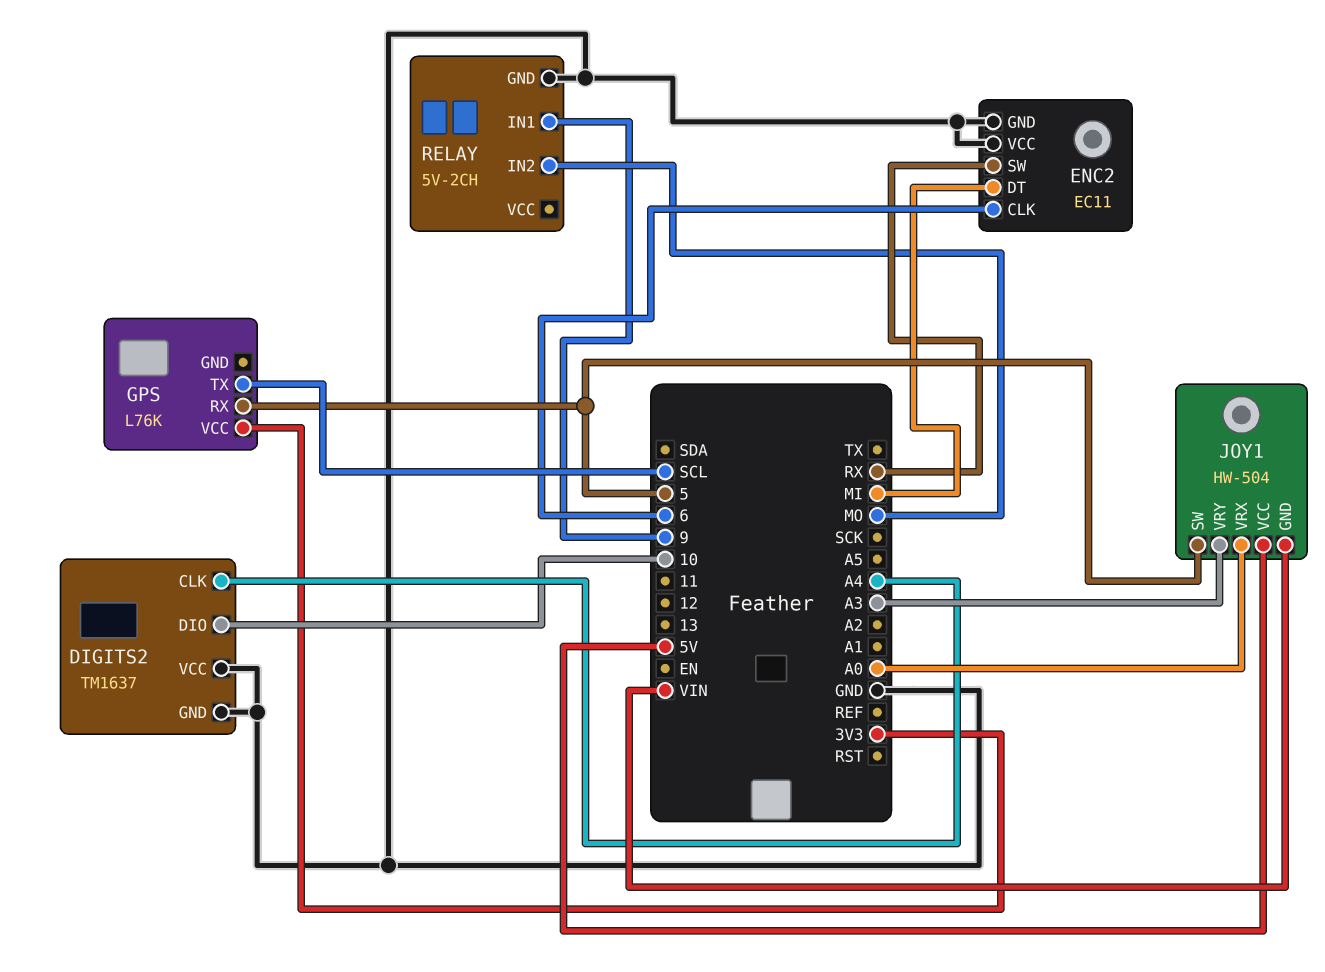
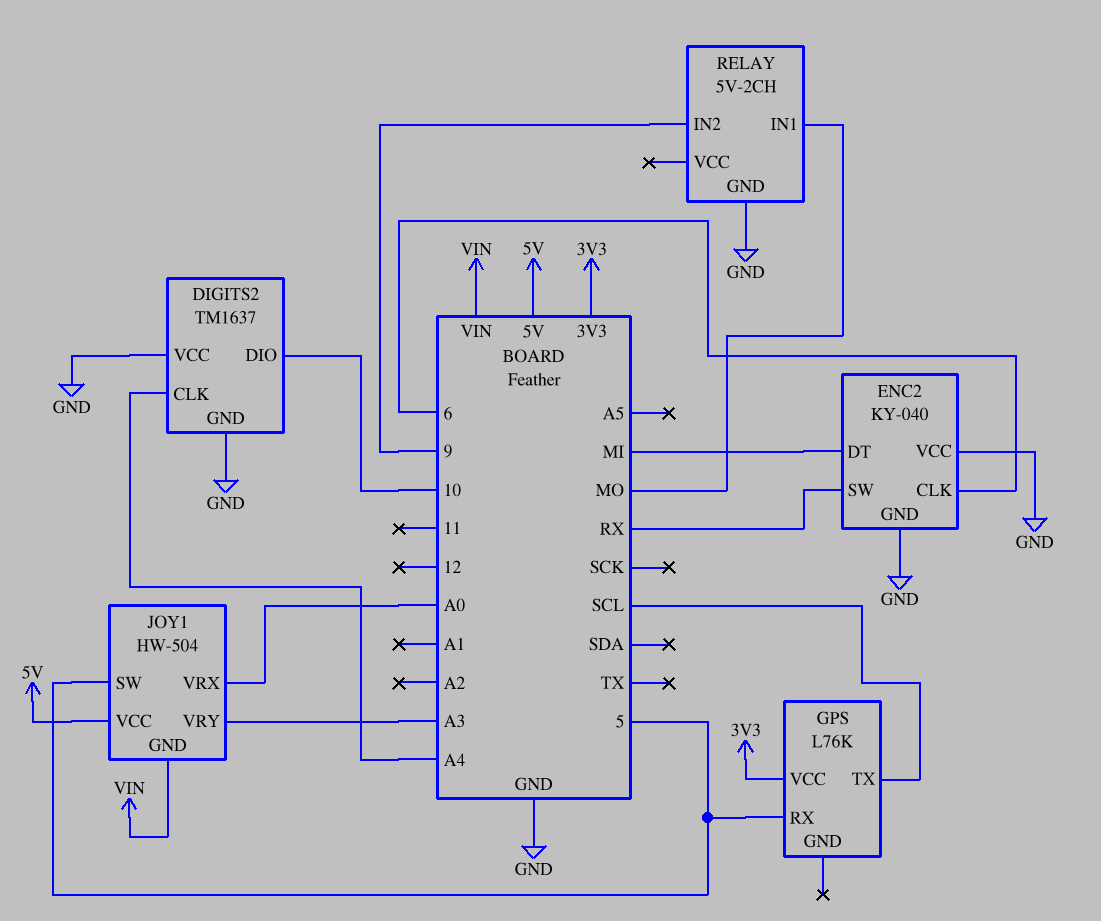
ENC2: EC11 -> KY-040
RELAY pin IN1: 9 -> MO
RELAY pin IN2: MO -> 9

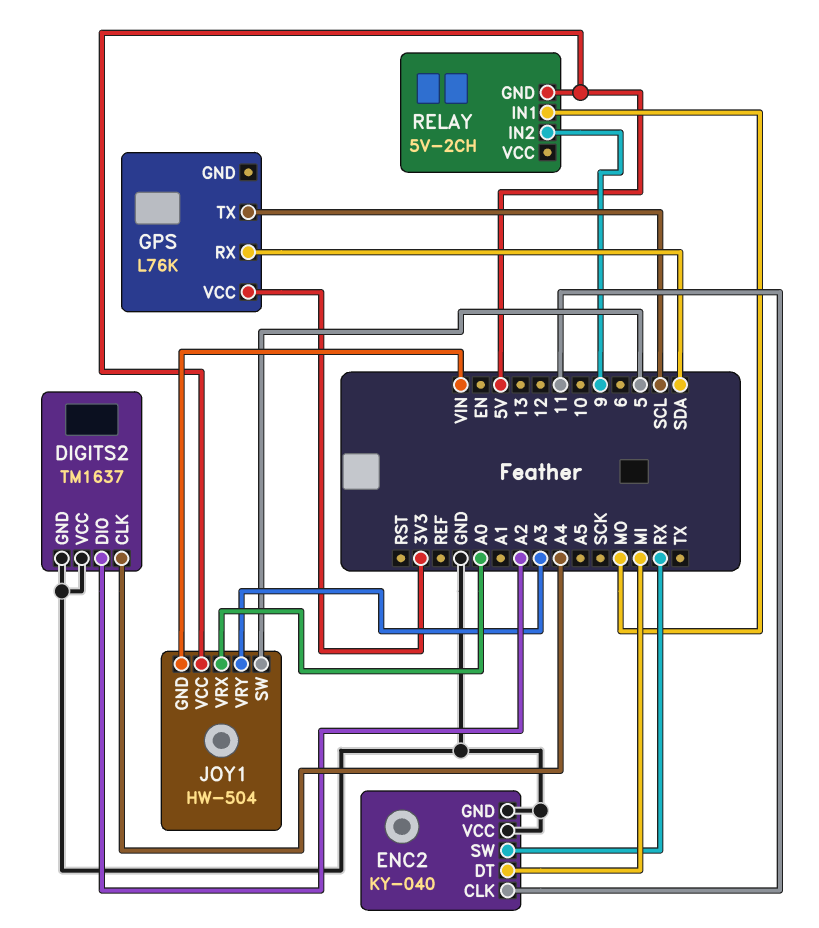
DIGITS2 pin DIO: 10 -> A2
ENC2 pin CLK: 6 -> 11
GPS pin RX: 5 -> SDA
RELAY pin GND: GND -> 5V

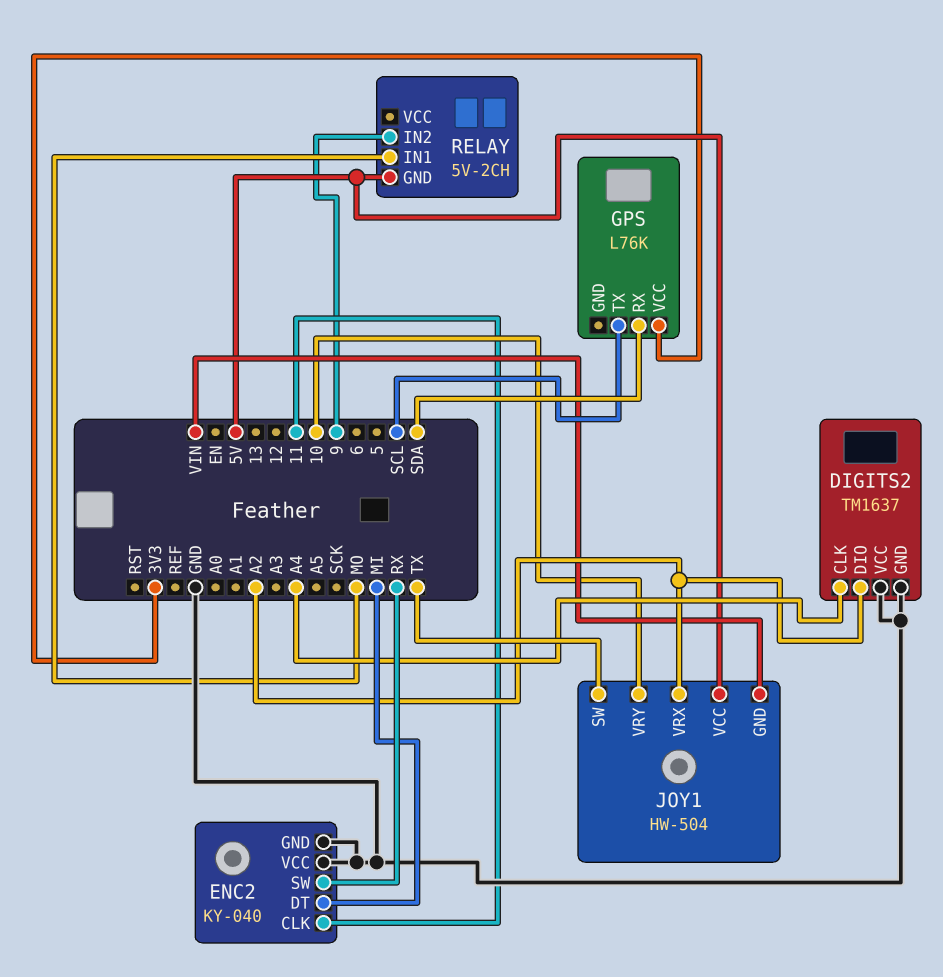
JOY1 pin SW: 5 -> TX
JOY1 pin VRX: A0 -> A2
JOY1 pin VRY: A3 -> 10

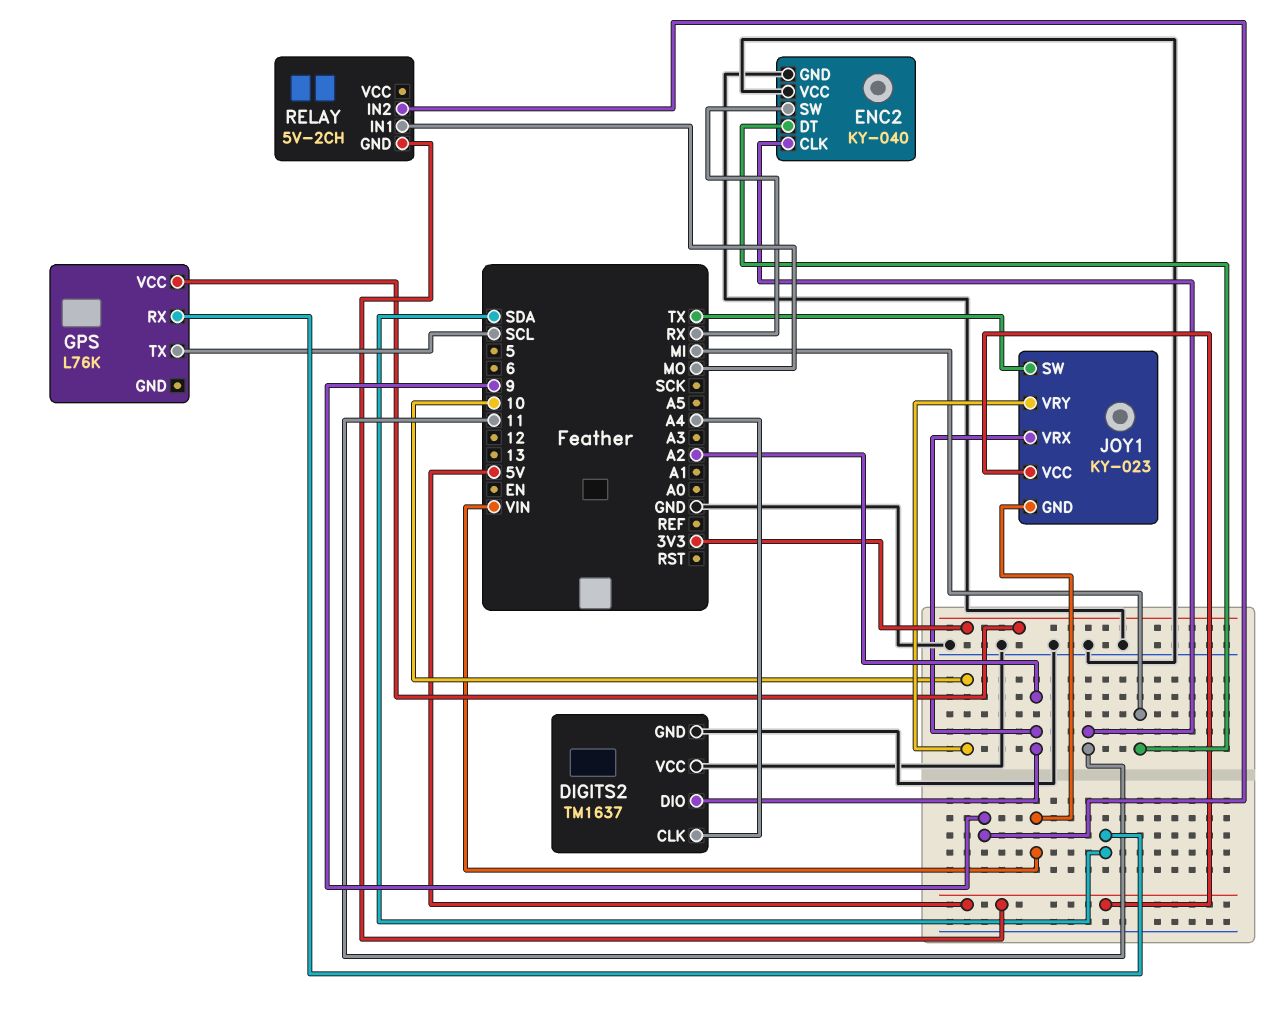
JOY1: HW-504 -> KY-023

